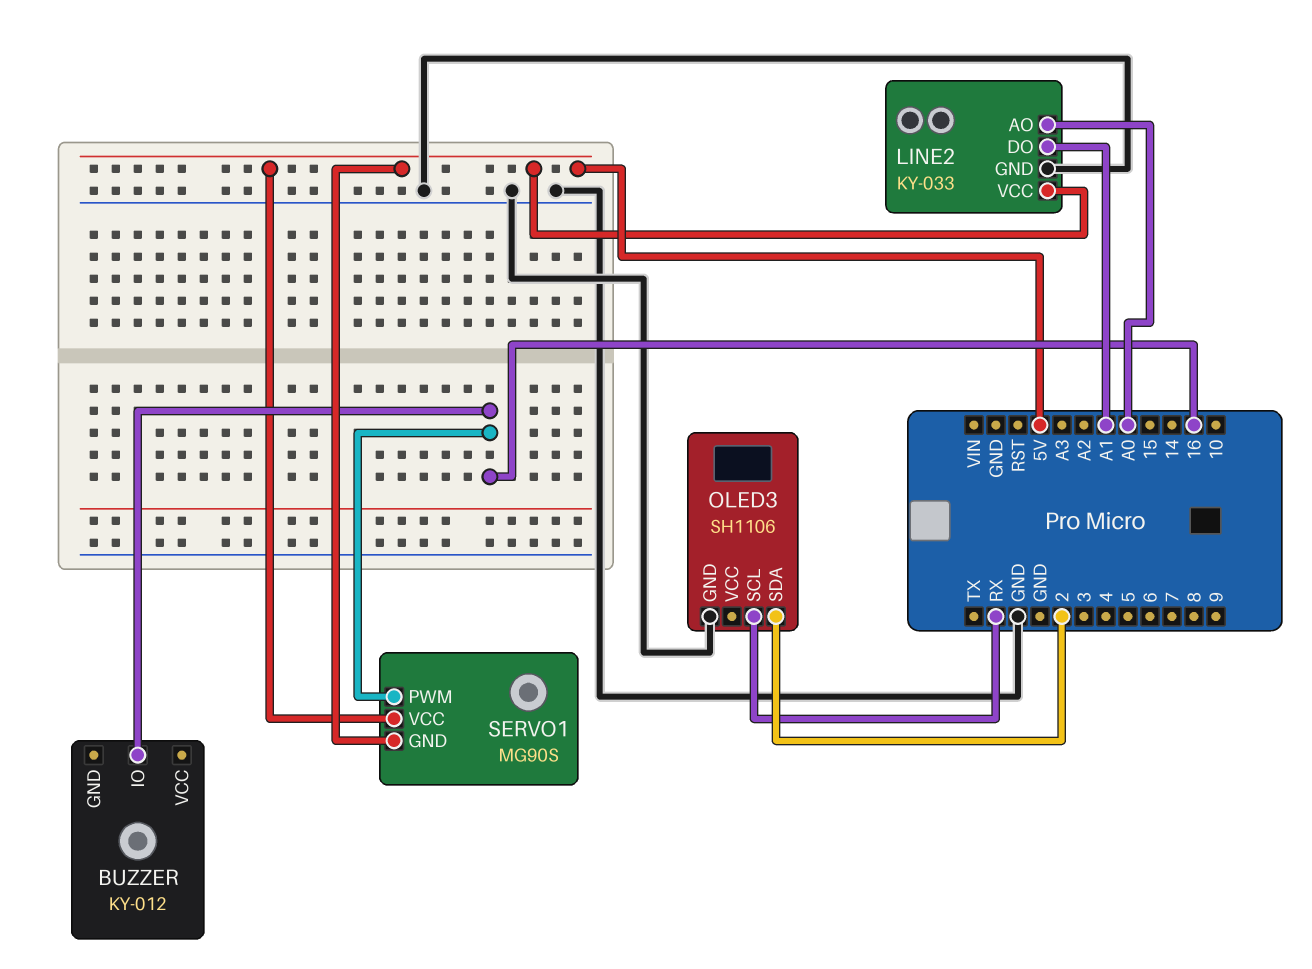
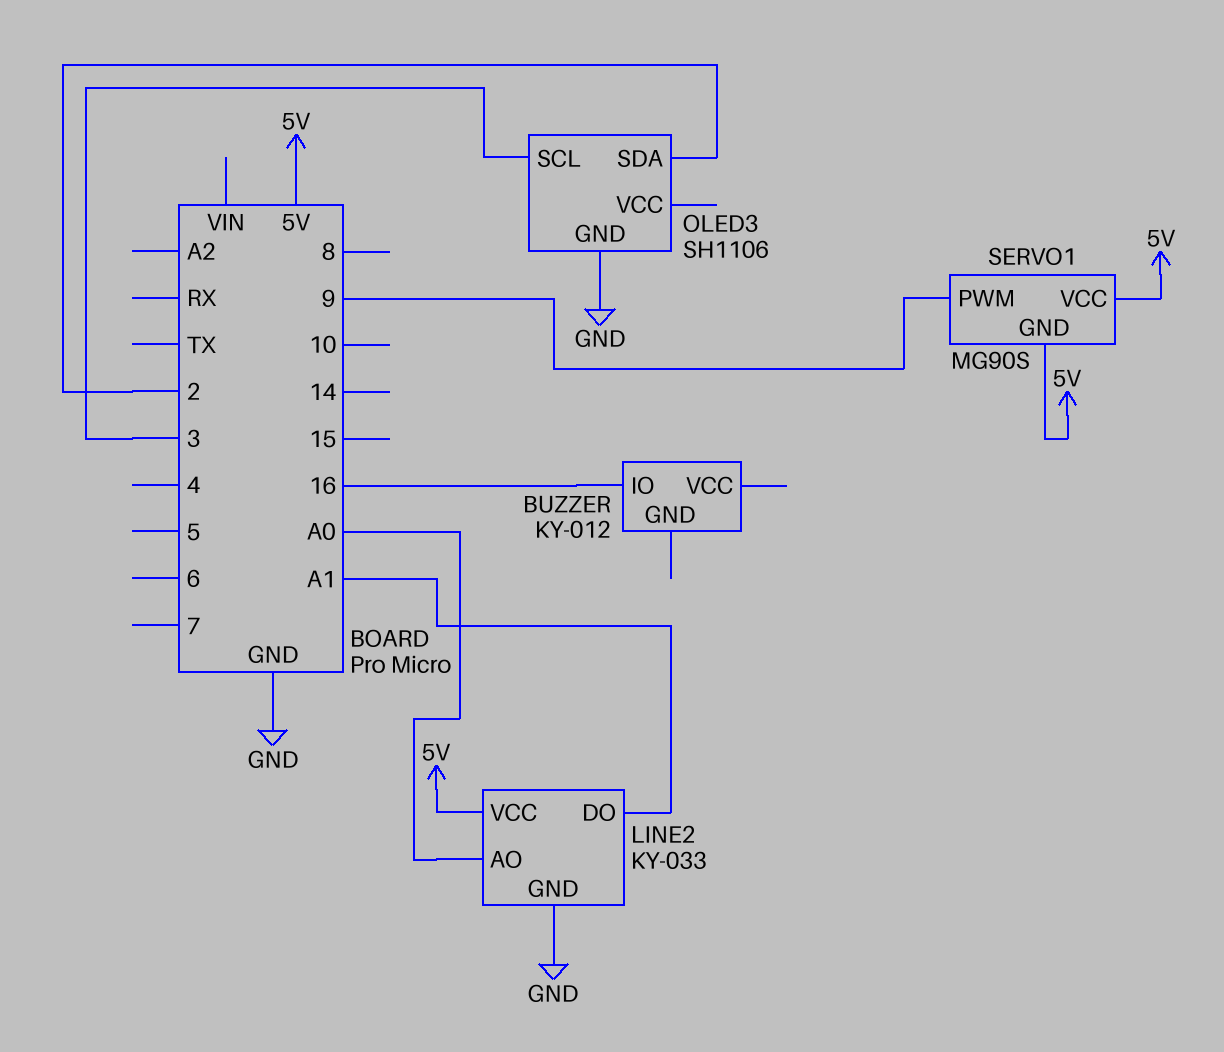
OLED3 pin SCL: RX -> 3
SERVO1 pin PWM: 16 -> 9

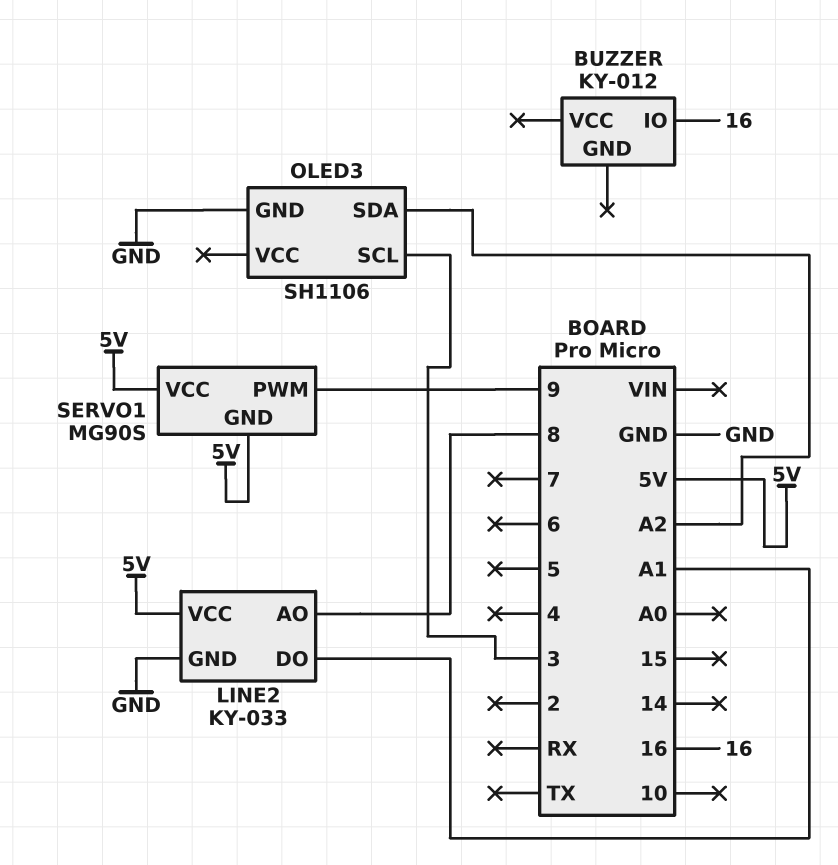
LINE2 pin AO: A0 -> 8
OLED3 pin SDA: 2 -> A2

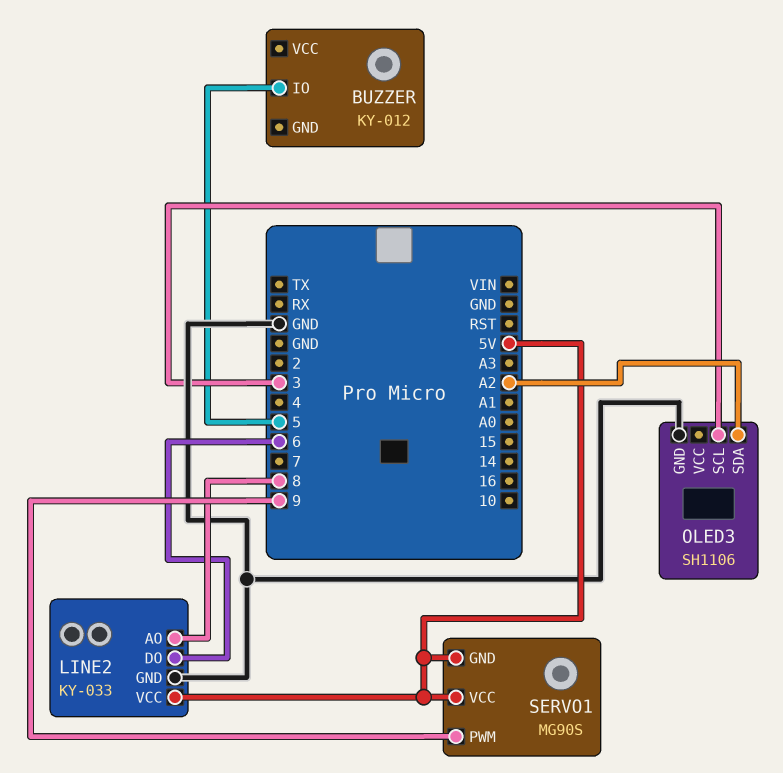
BUZZER pin IO: 16 -> 5
LINE2 pin DO: A1 -> 6

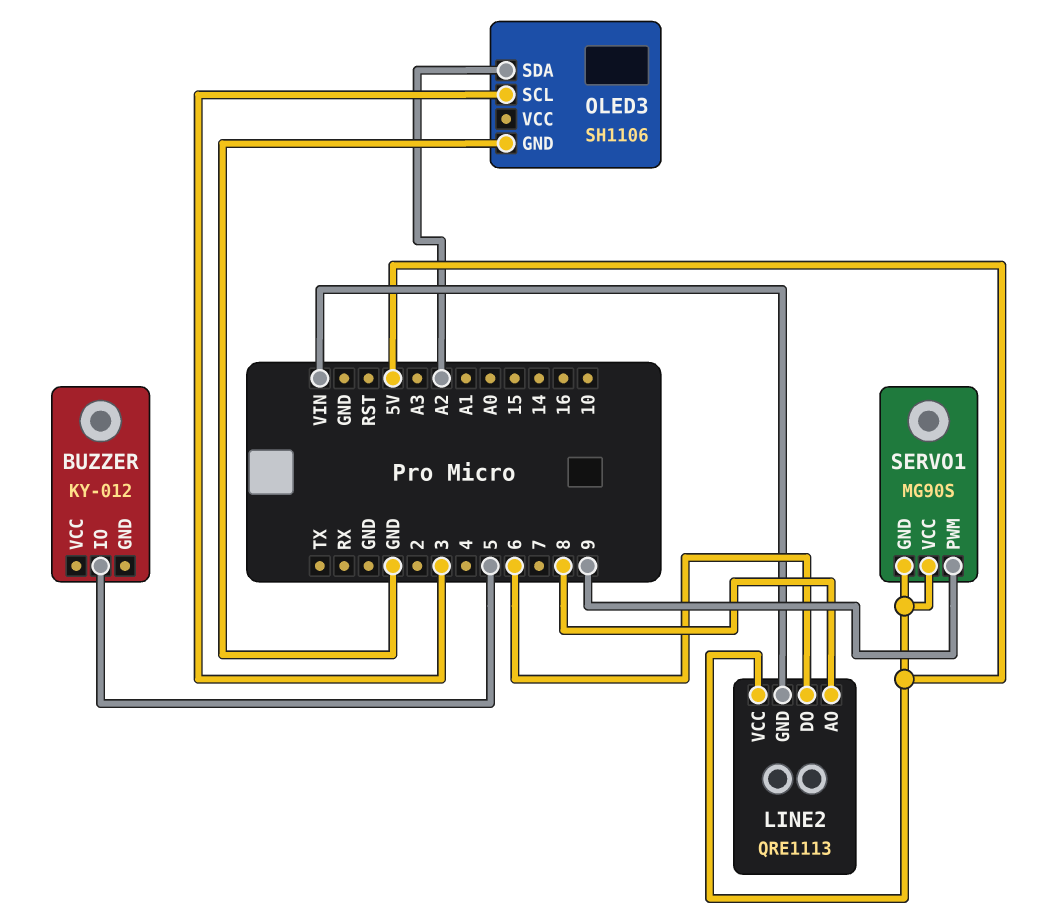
LINE2: KY-033 -> QRE1113
LINE2 pin GND: GND -> VIN

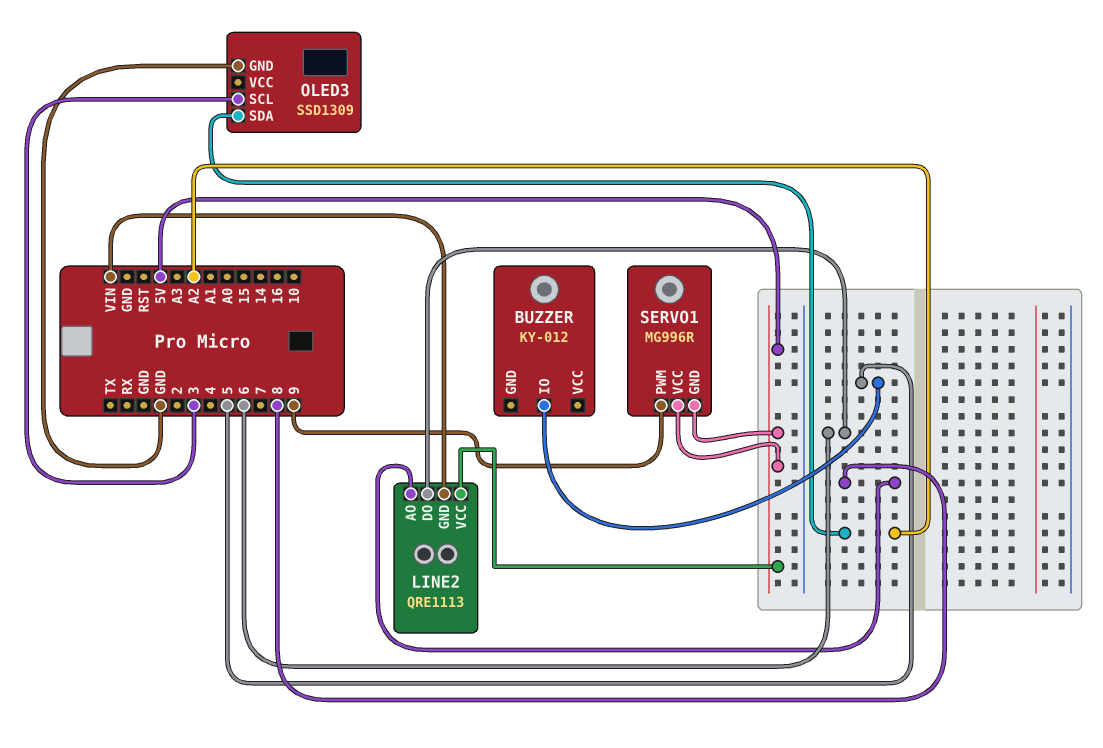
OLED3: SH1106 -> SSD1309
SERVO1: MG90S -> MG996R

